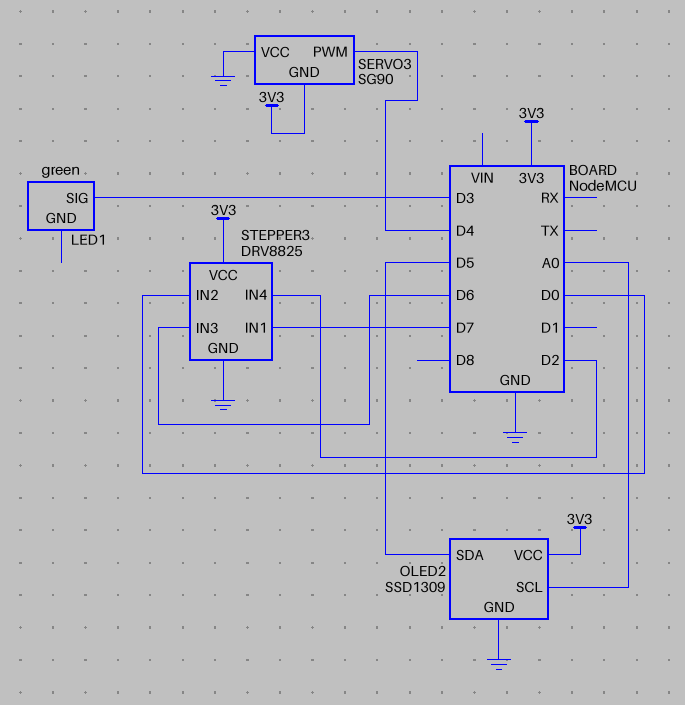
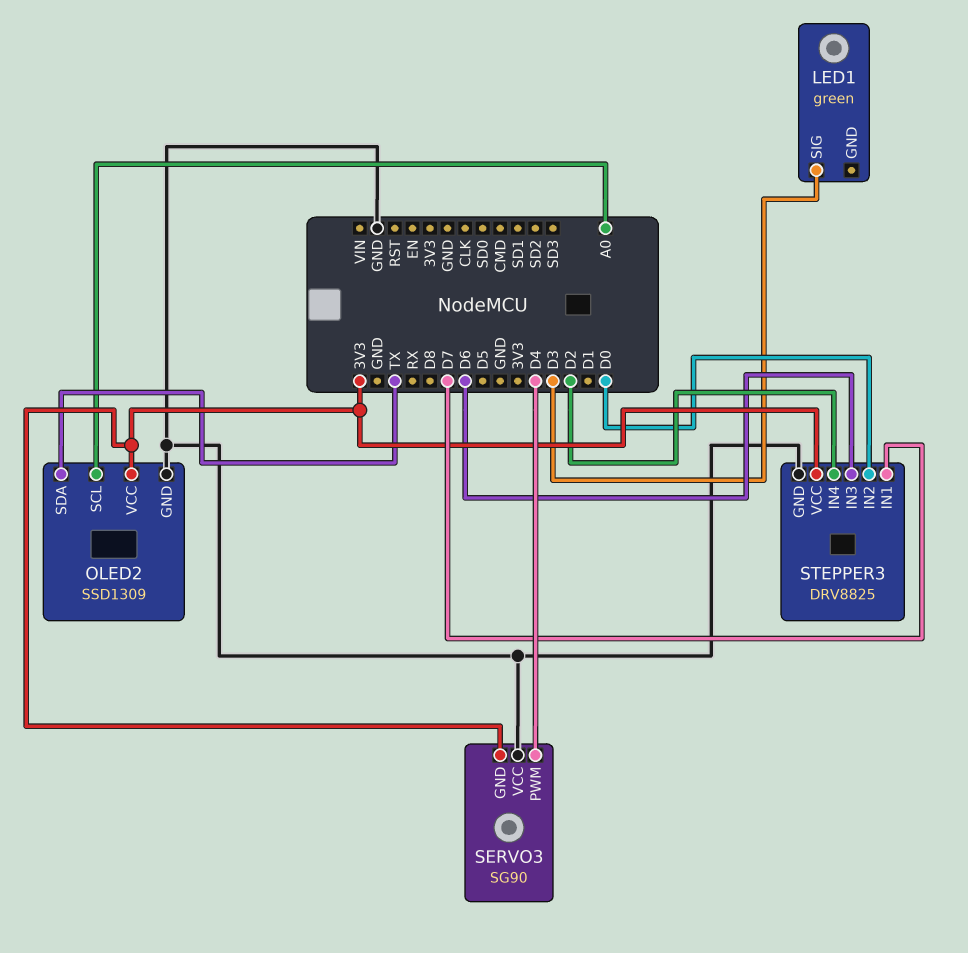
OLED2 pin SDA: D5 -> TX

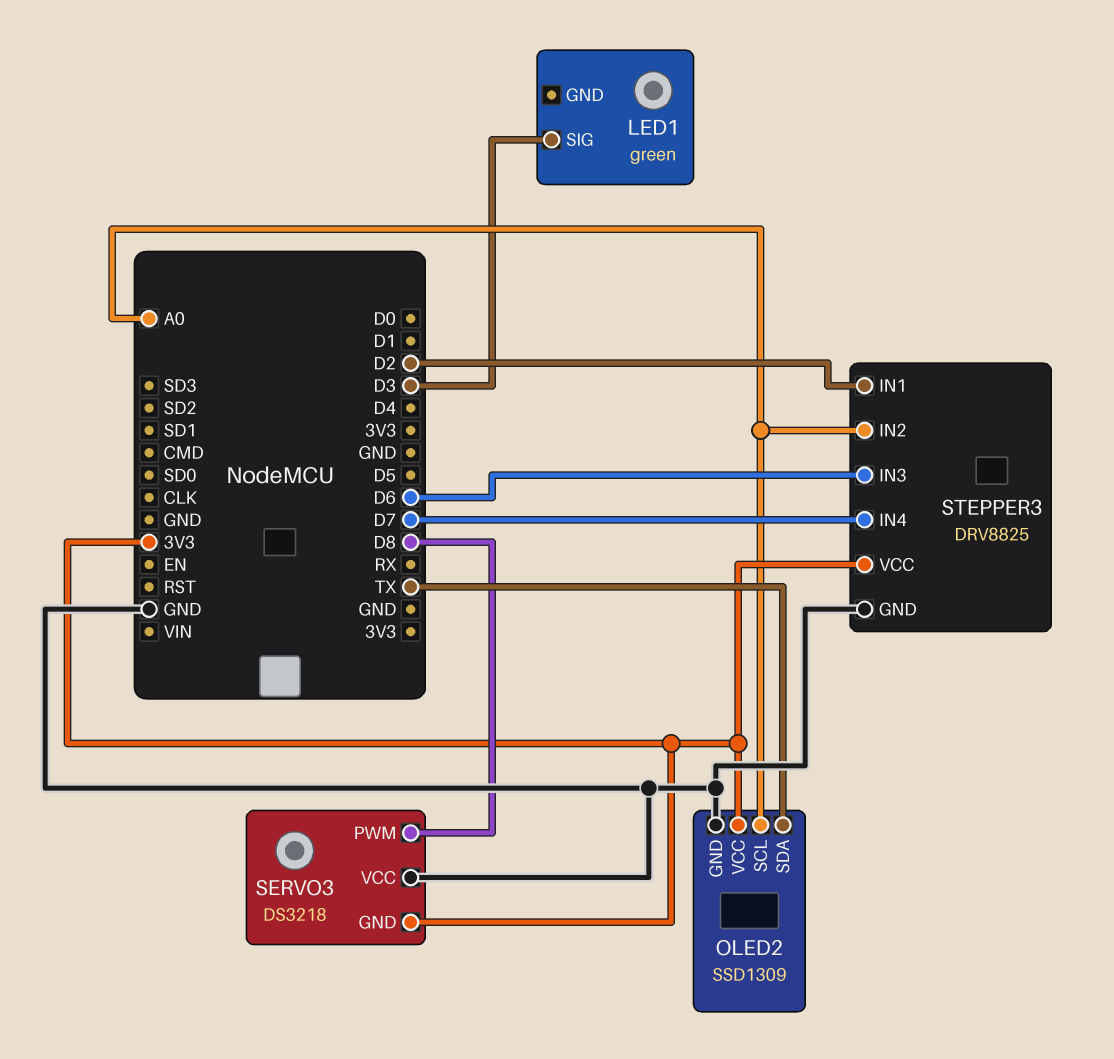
SERVO3: SG90 -> DS3218
SERVO3 pin PWM: D4 -> D8
STEPPER3 pin IN1: D7 -> D2
STEPPER3 pin IN2: D0 -> A0
STEPPER3 pin IN4: D2 -> D7

